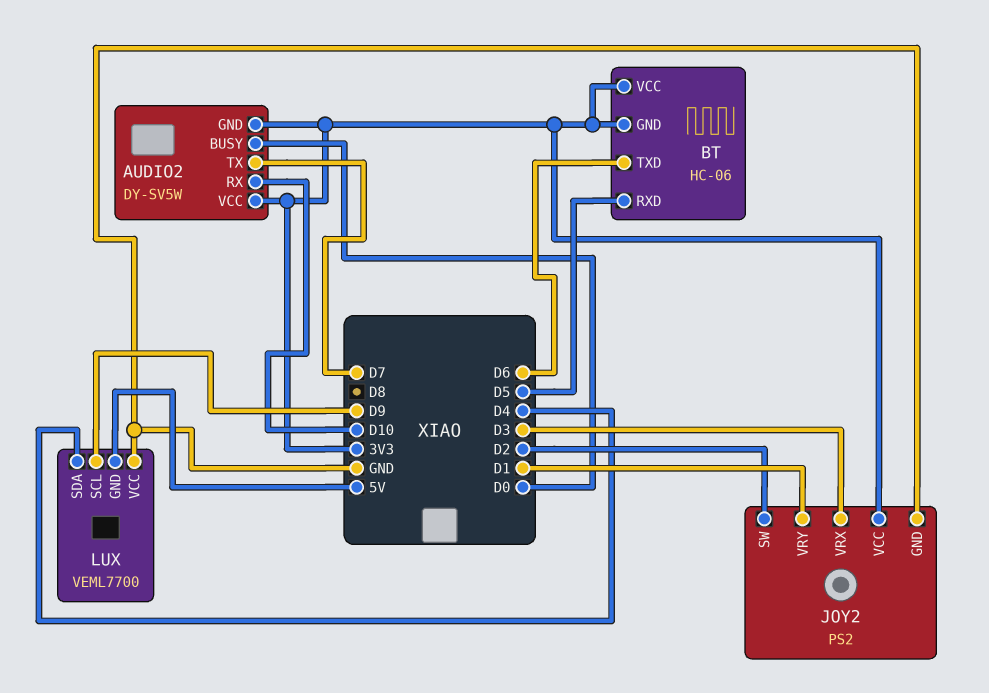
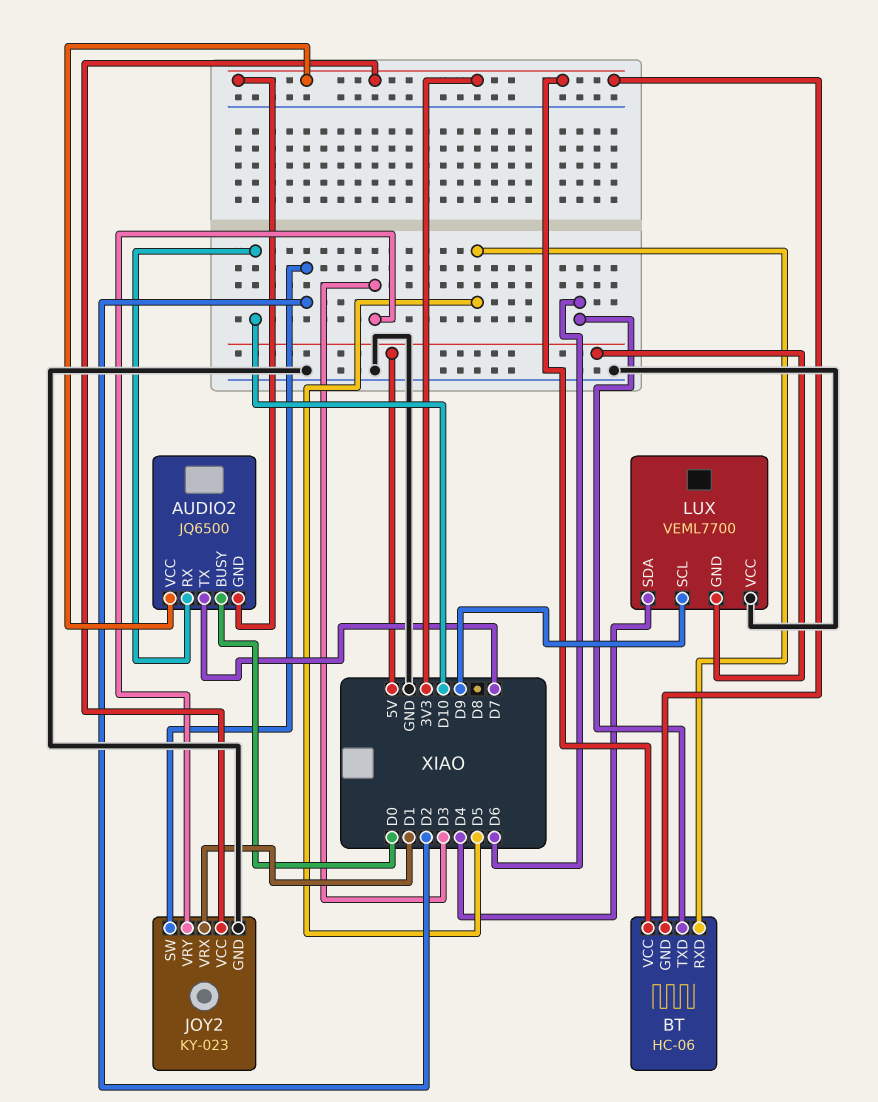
AUDIO2: DY-SV5W -> JQ6500
JOY2: PS2 -> KY-023
JOY2 pin VRX: D3 -> D1
JOY2 pin VRY: D1 -> D3

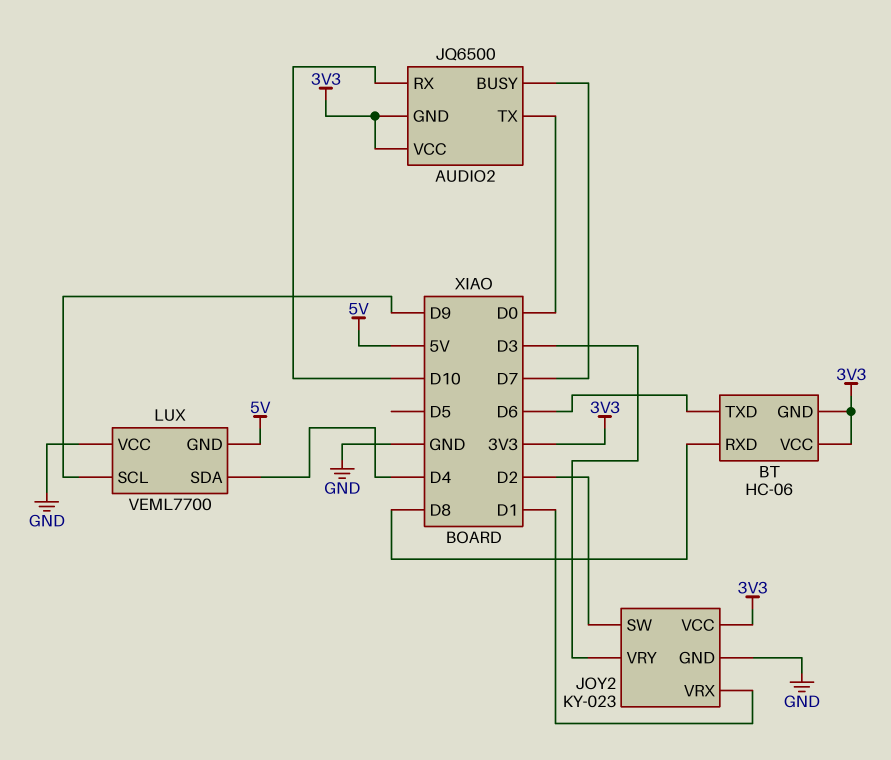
AUDIO2 pin BUSY: D0 -> D7
AUDIO2 pin TX: D7 -> D0
BT pin RXD: D5 -> D8

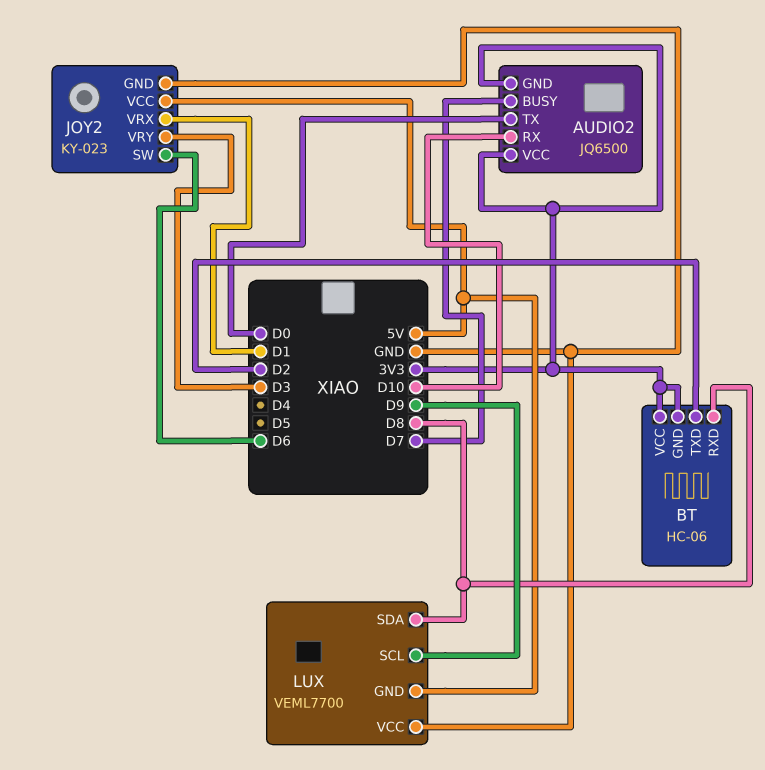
BT pin TXD: D6 -> D2
JOY2 pin SW: D2 -> D6
JOY2 pin VCC: 3V3 -> 5V
LUX pin SDA: D4 -> D8

